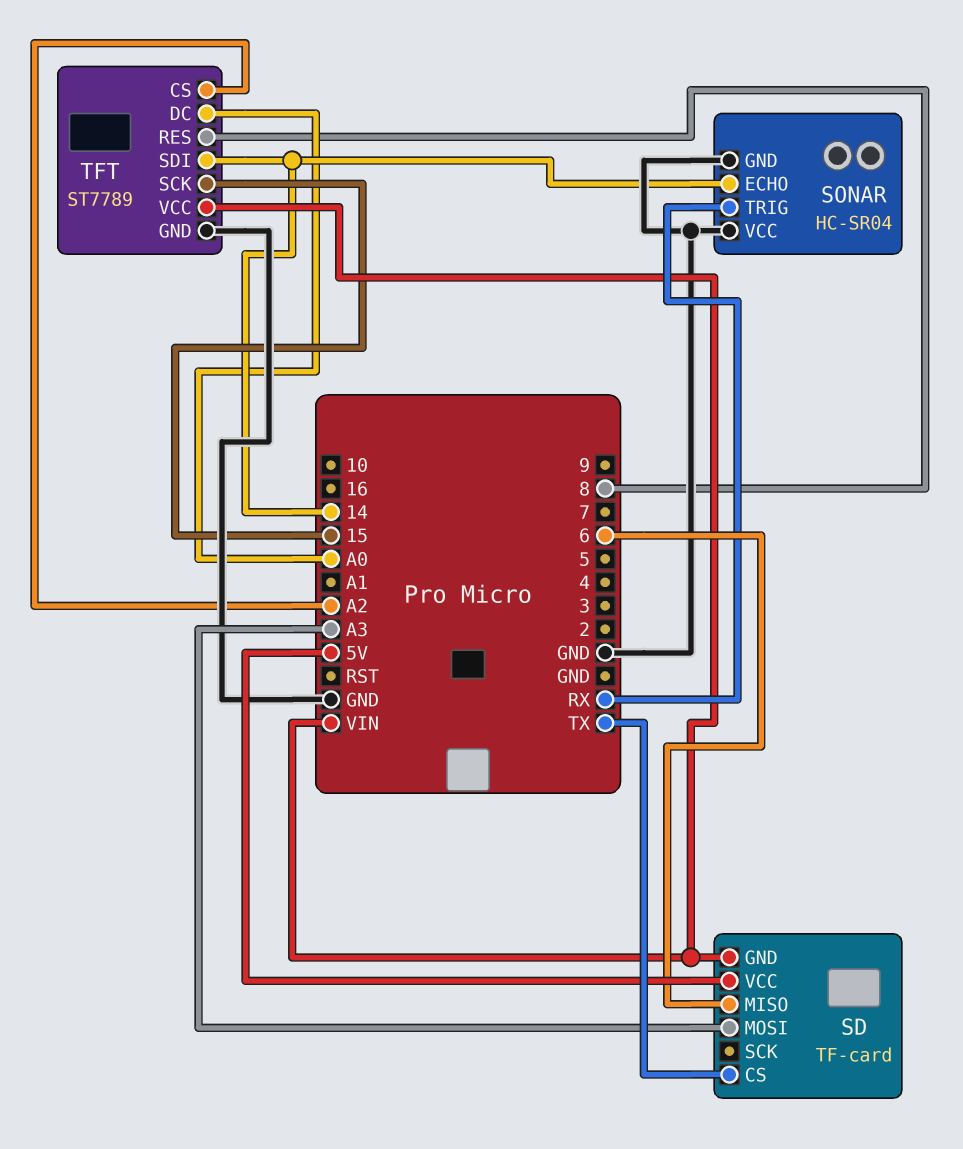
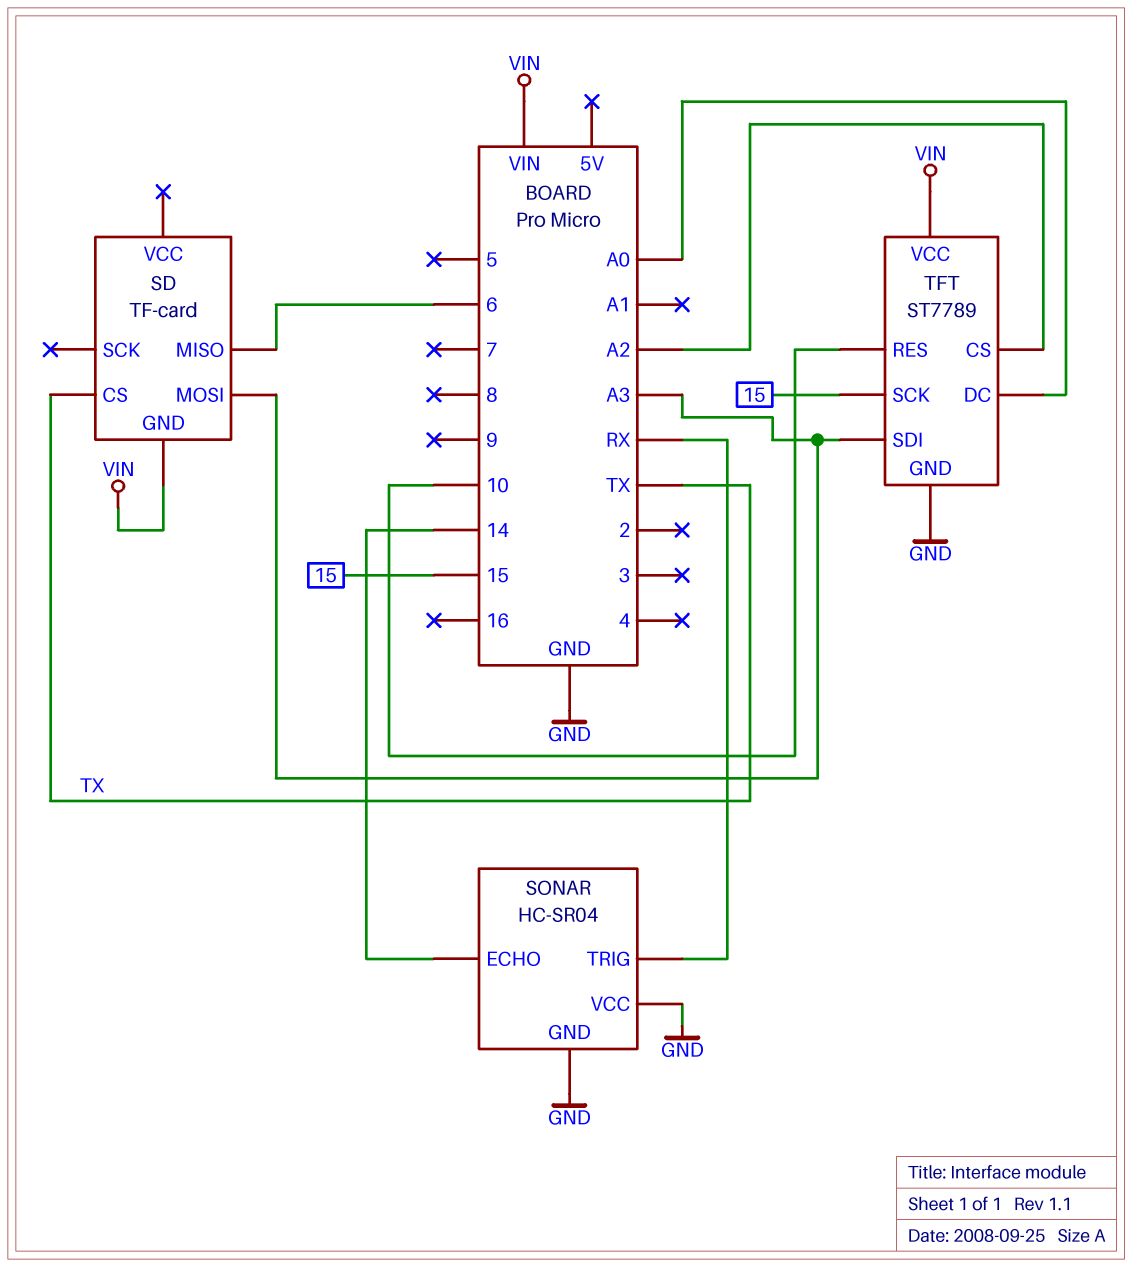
SD pin VCC: 5V -> none
TFT pin RES: 8 -> 10
TFT pin SDI: 14 -> A3

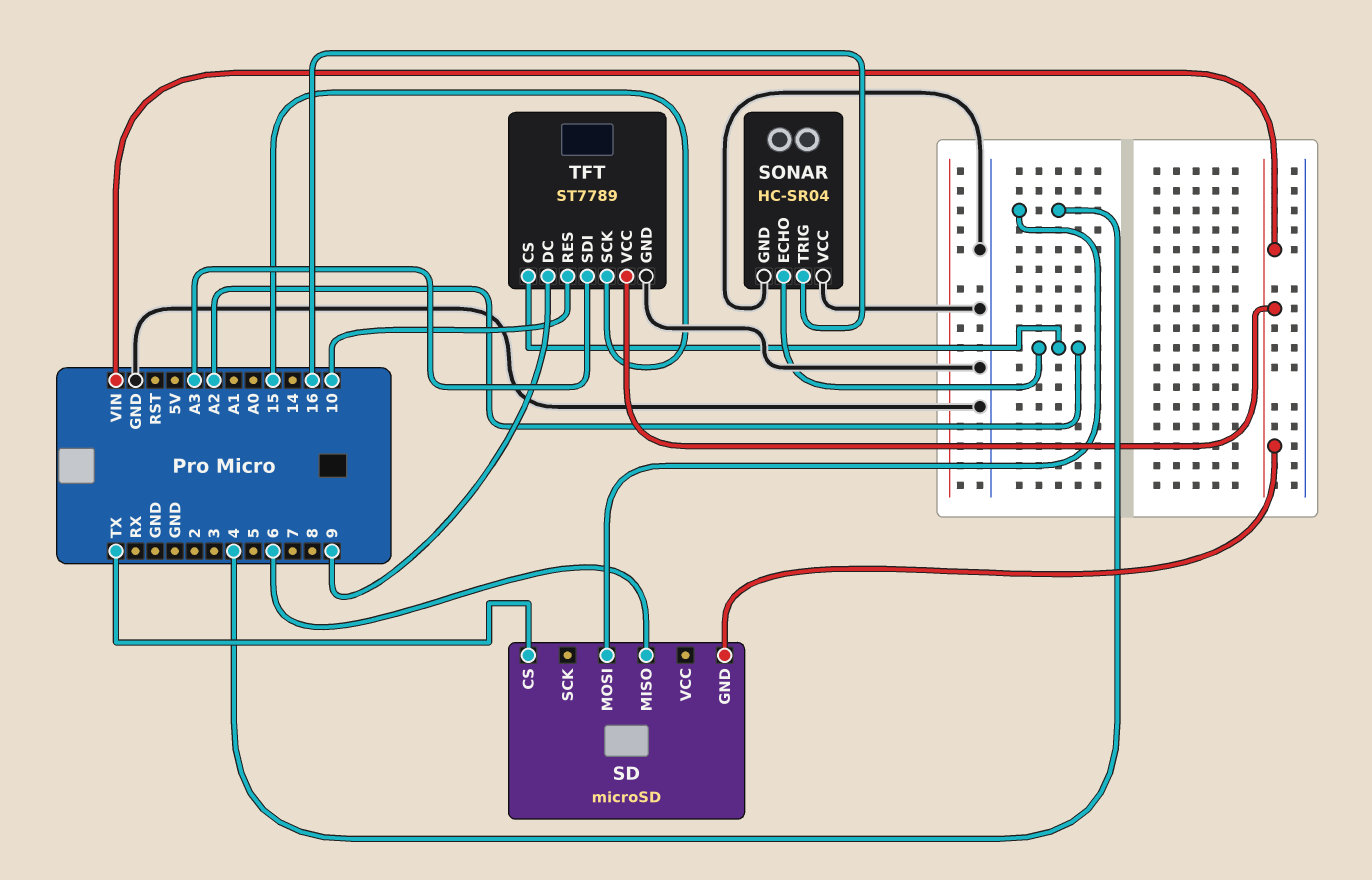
SD: TF-card -> microSD
SD pin MOSI: A3 -> 4
SONAR pin ECHO: 14 -> A2
SONAR pin TRIG: RX -> 16
TFT pin DC: A0 -> 9

